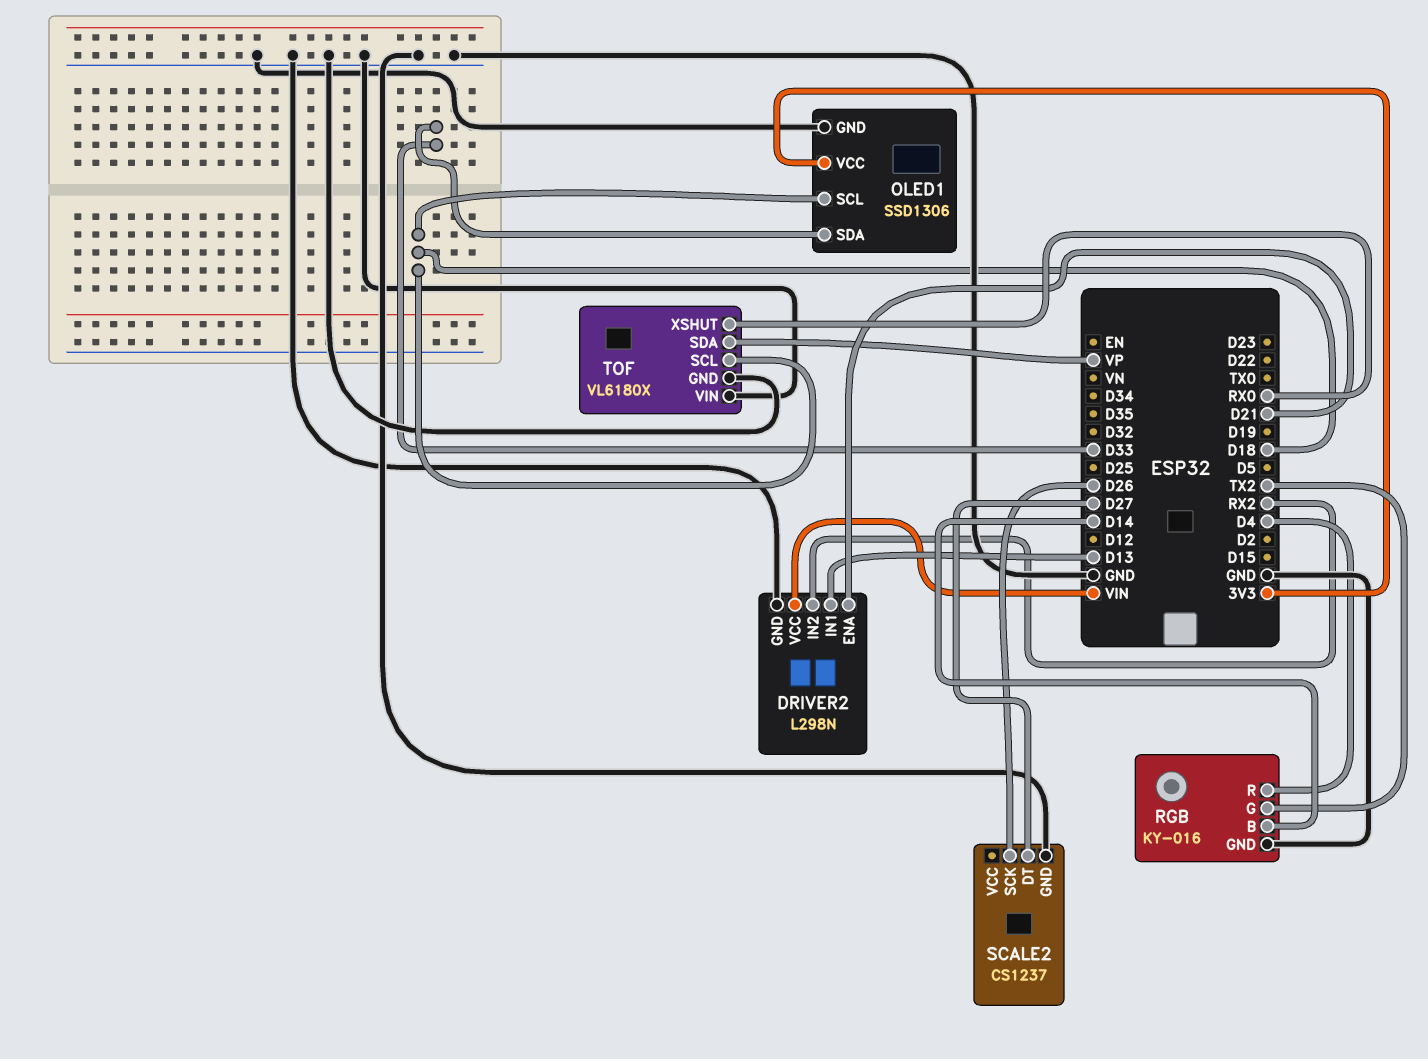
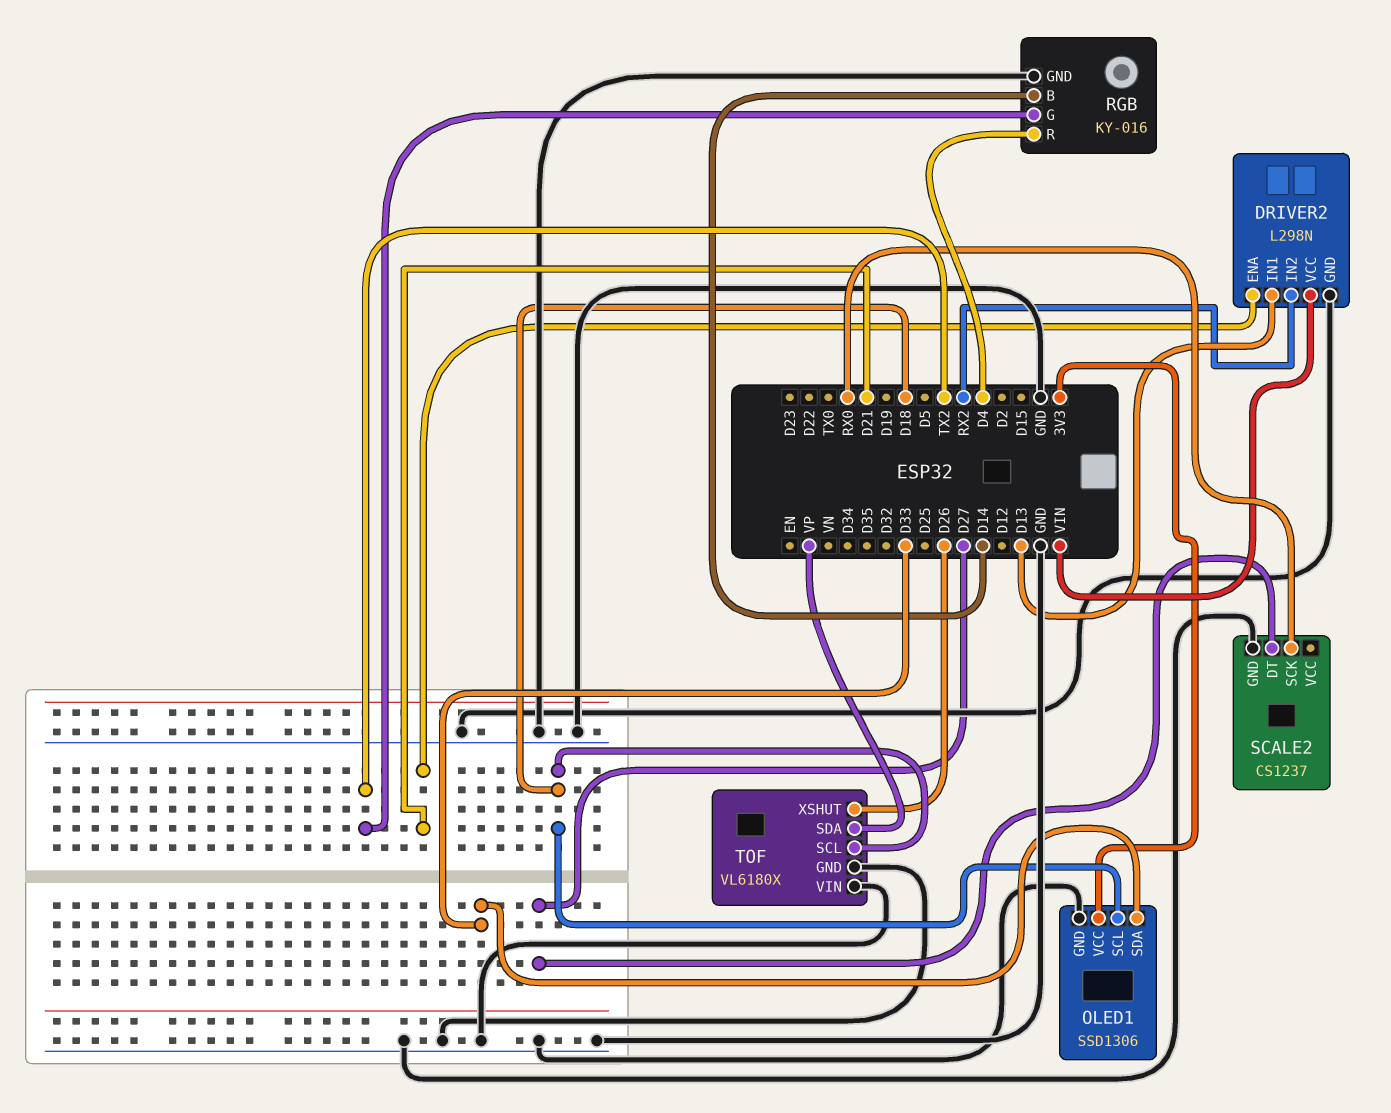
SCALE2 pin SCK: D26 -> RX0
TOF pin XSHUT: RX0 -> D26

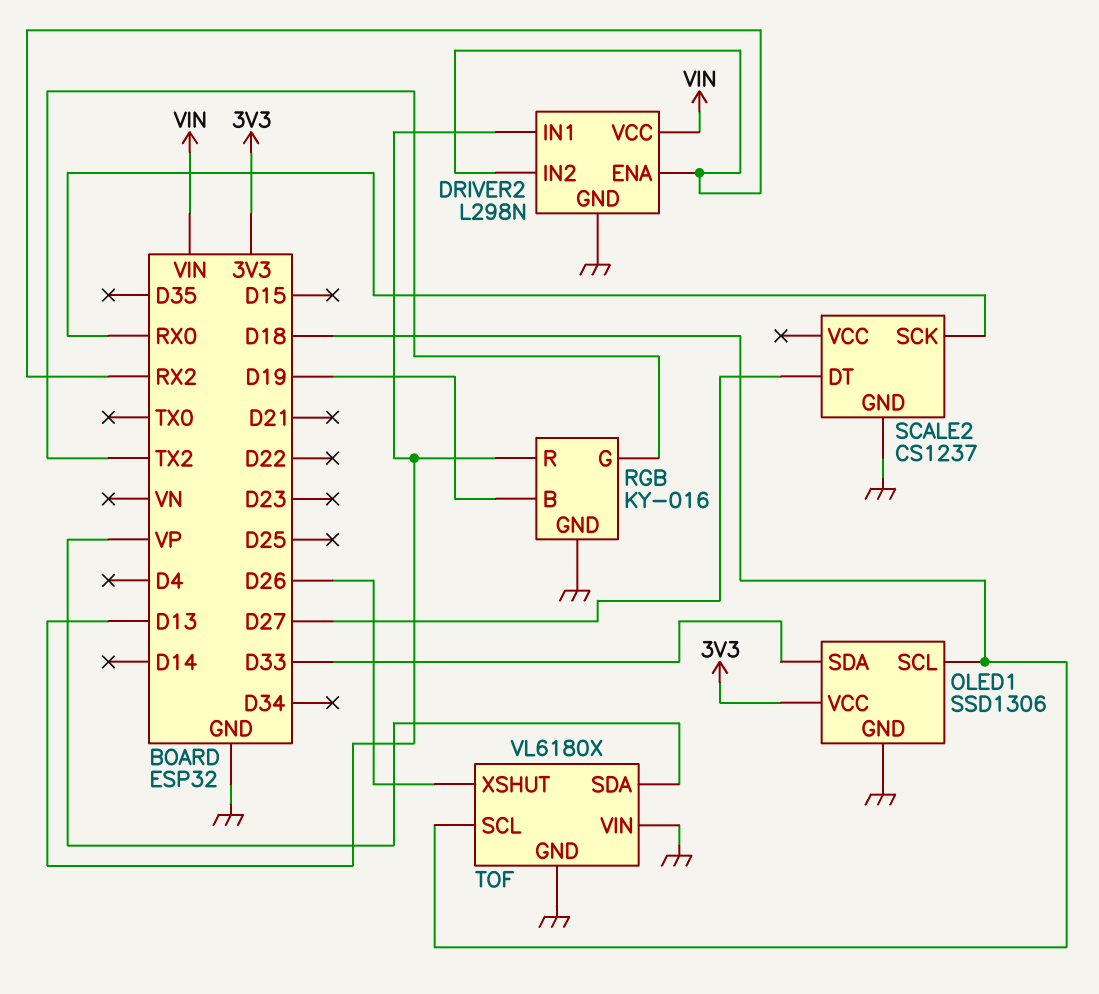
DRIVER2 pin ENA: D21 -> RX2
RGB pin B: D14 -> D19
RGB pin R: D4 -> D13

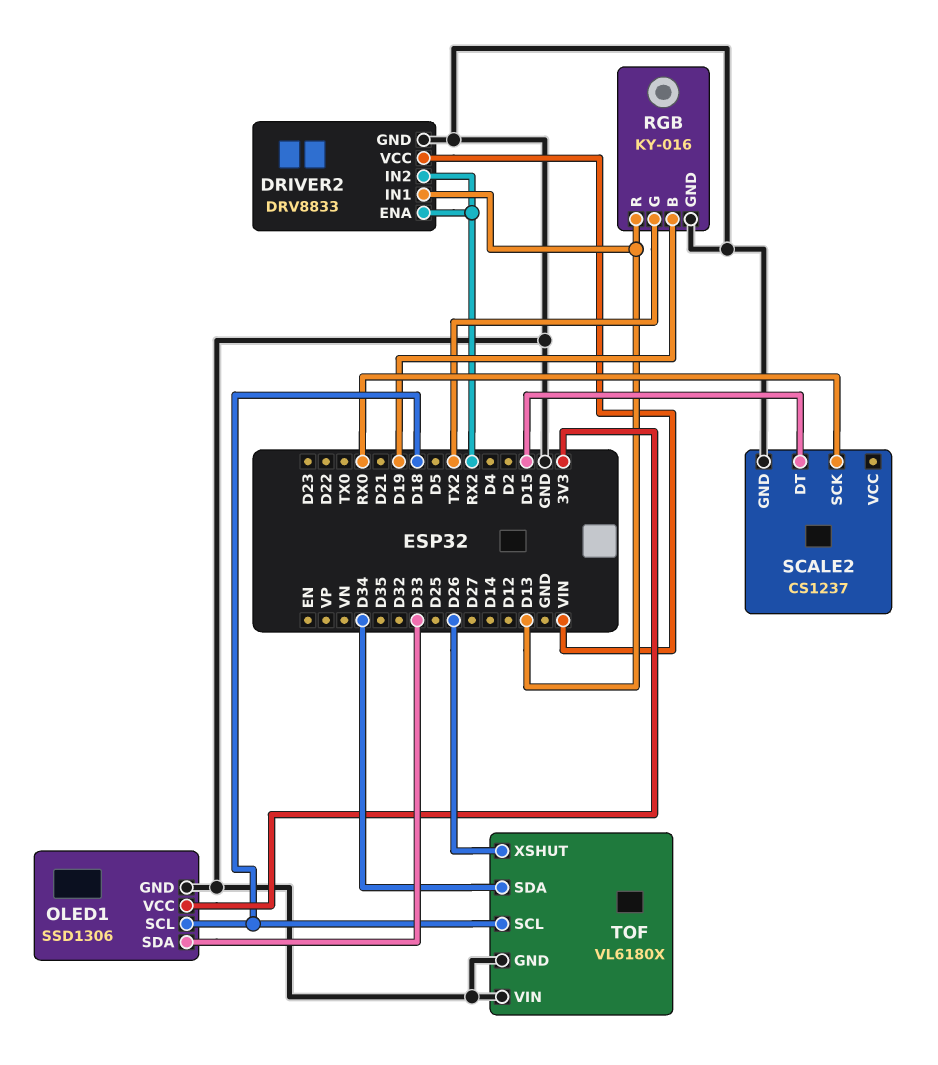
DRIVER2: L298N -> DRV8833
SCALE2 pin DT: D27 -> D15
TOF pin SDA: VP -> D34

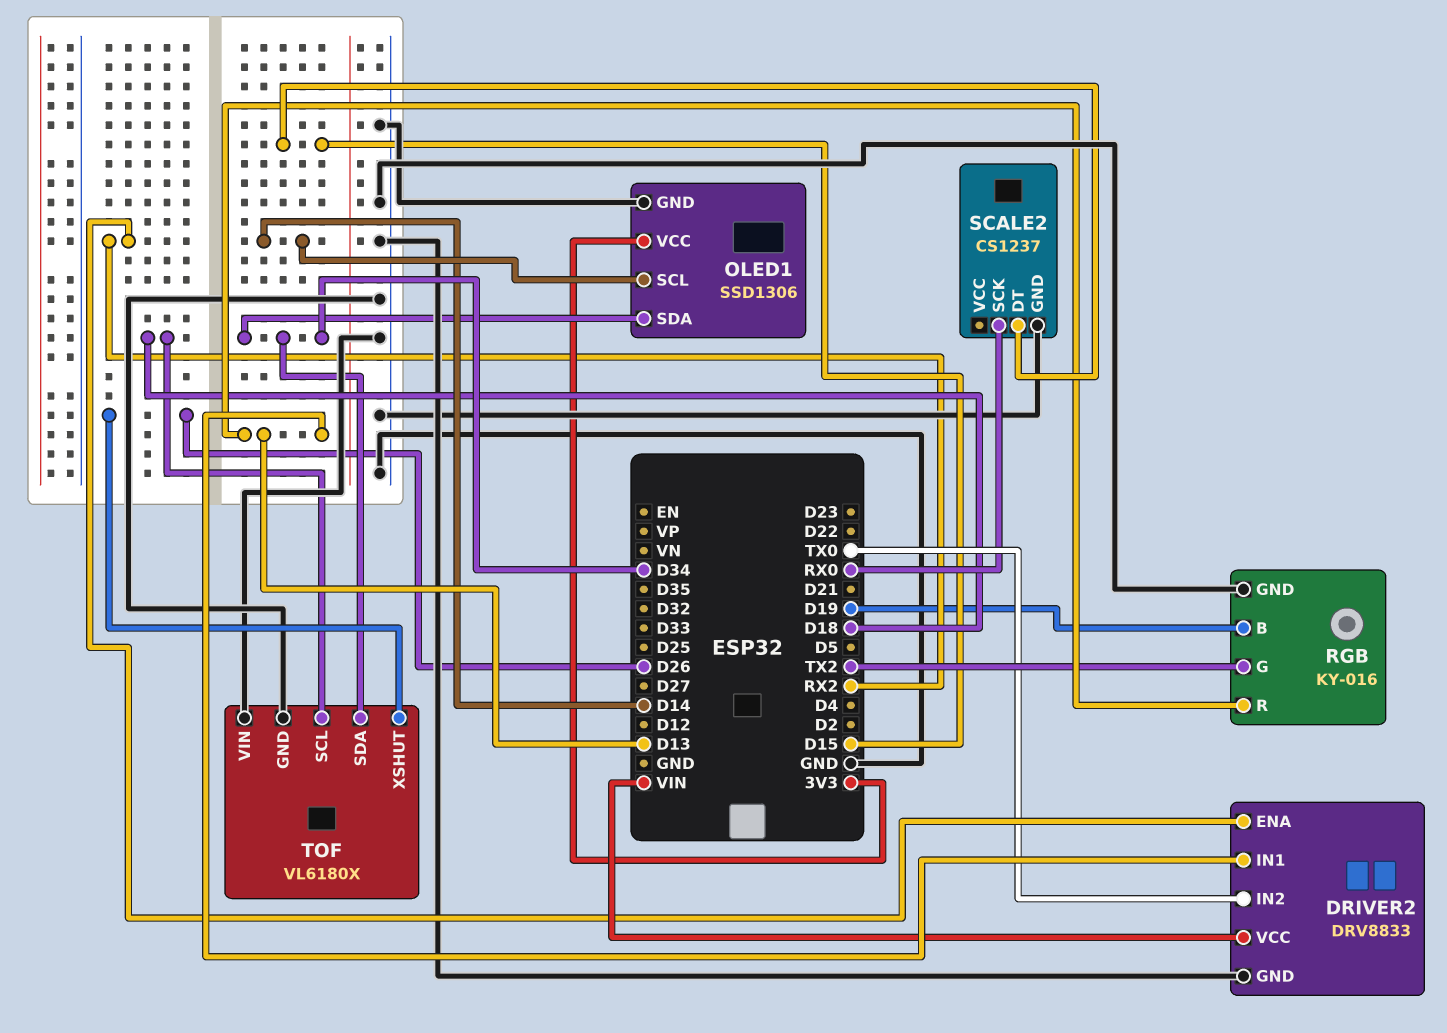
DRIVER2 pin IN2: RX2 -> TX0
OLED1 pin SCL: D18 -> D14
OLED1 pin SDA: D33 -> D34

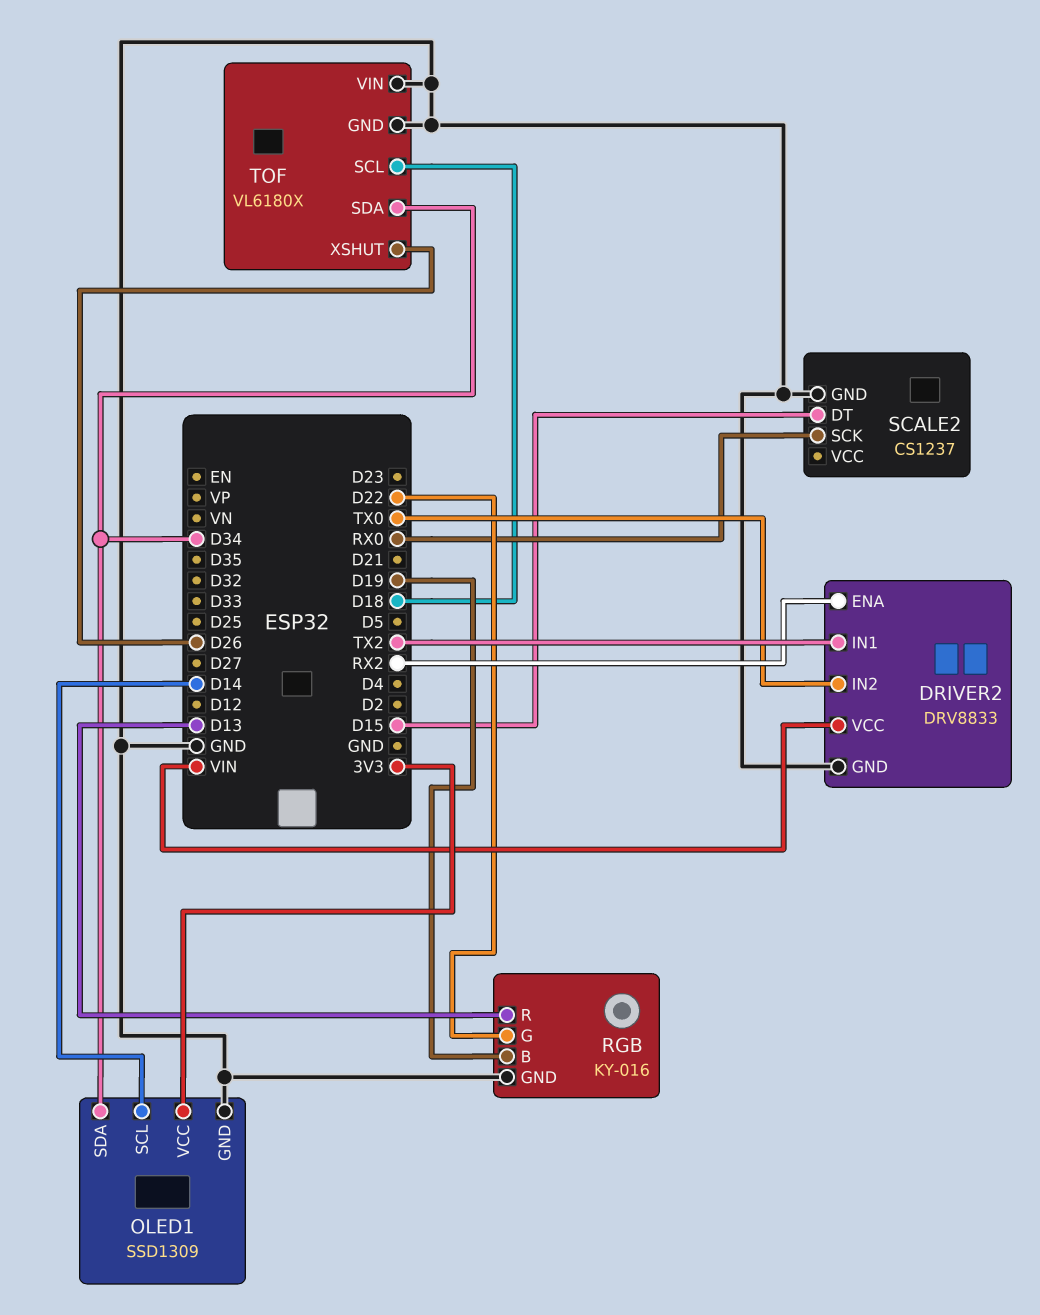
DRIVER2 pin IN1: D13 -> TX2
OLED1: SSD1306 -> SSD1309
RGB pin G: TX2 -> D22

